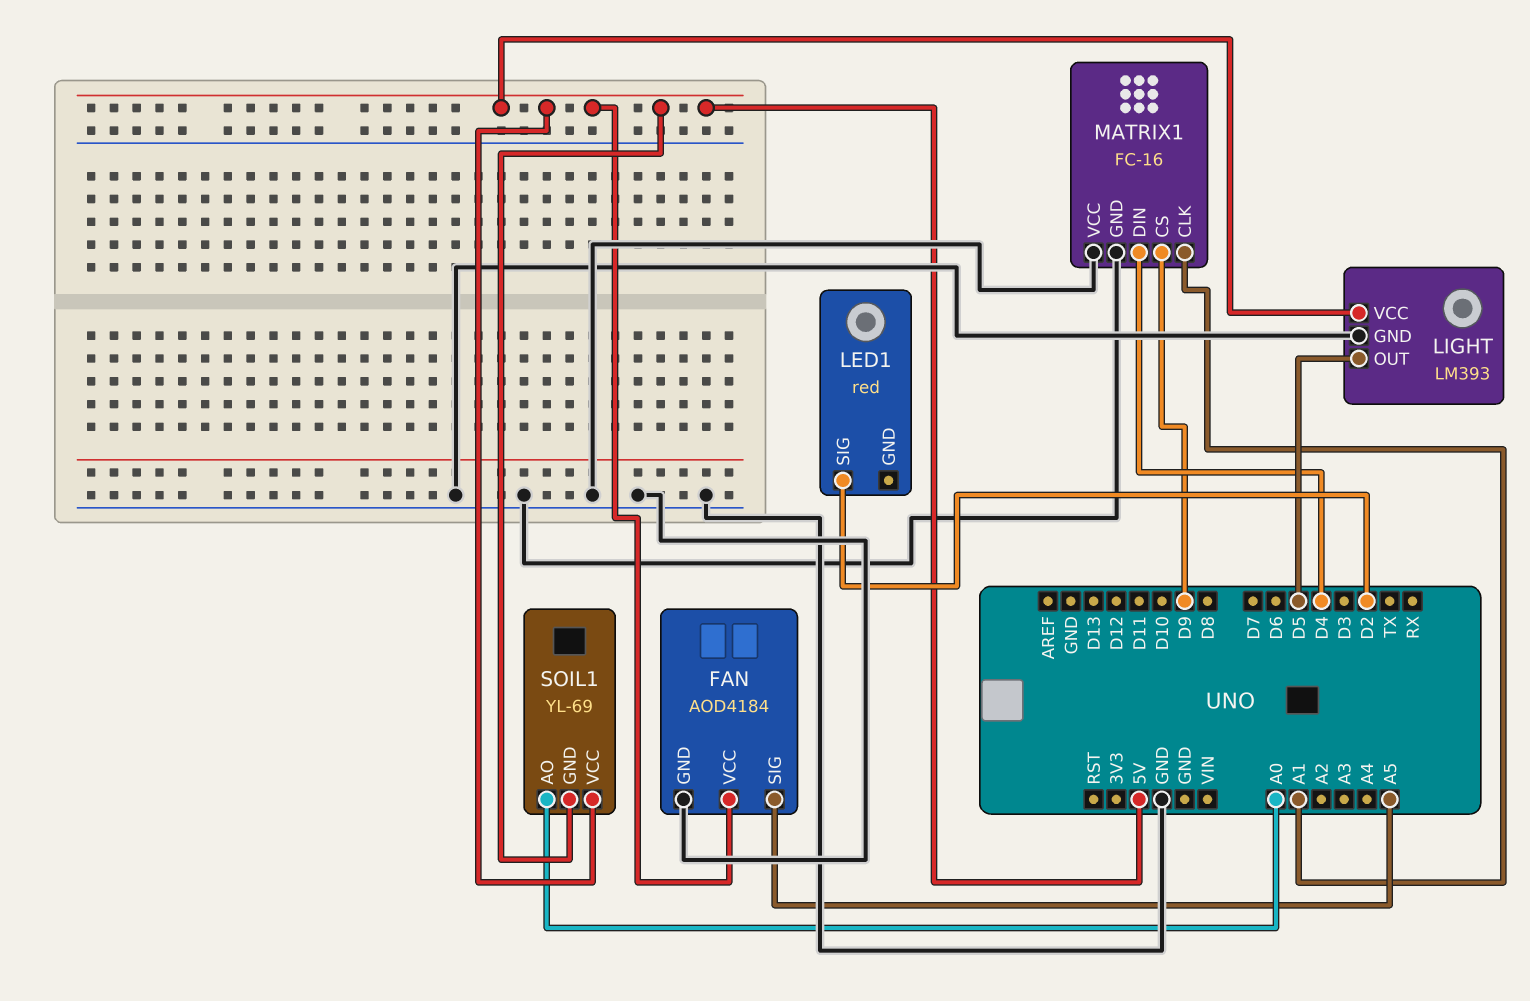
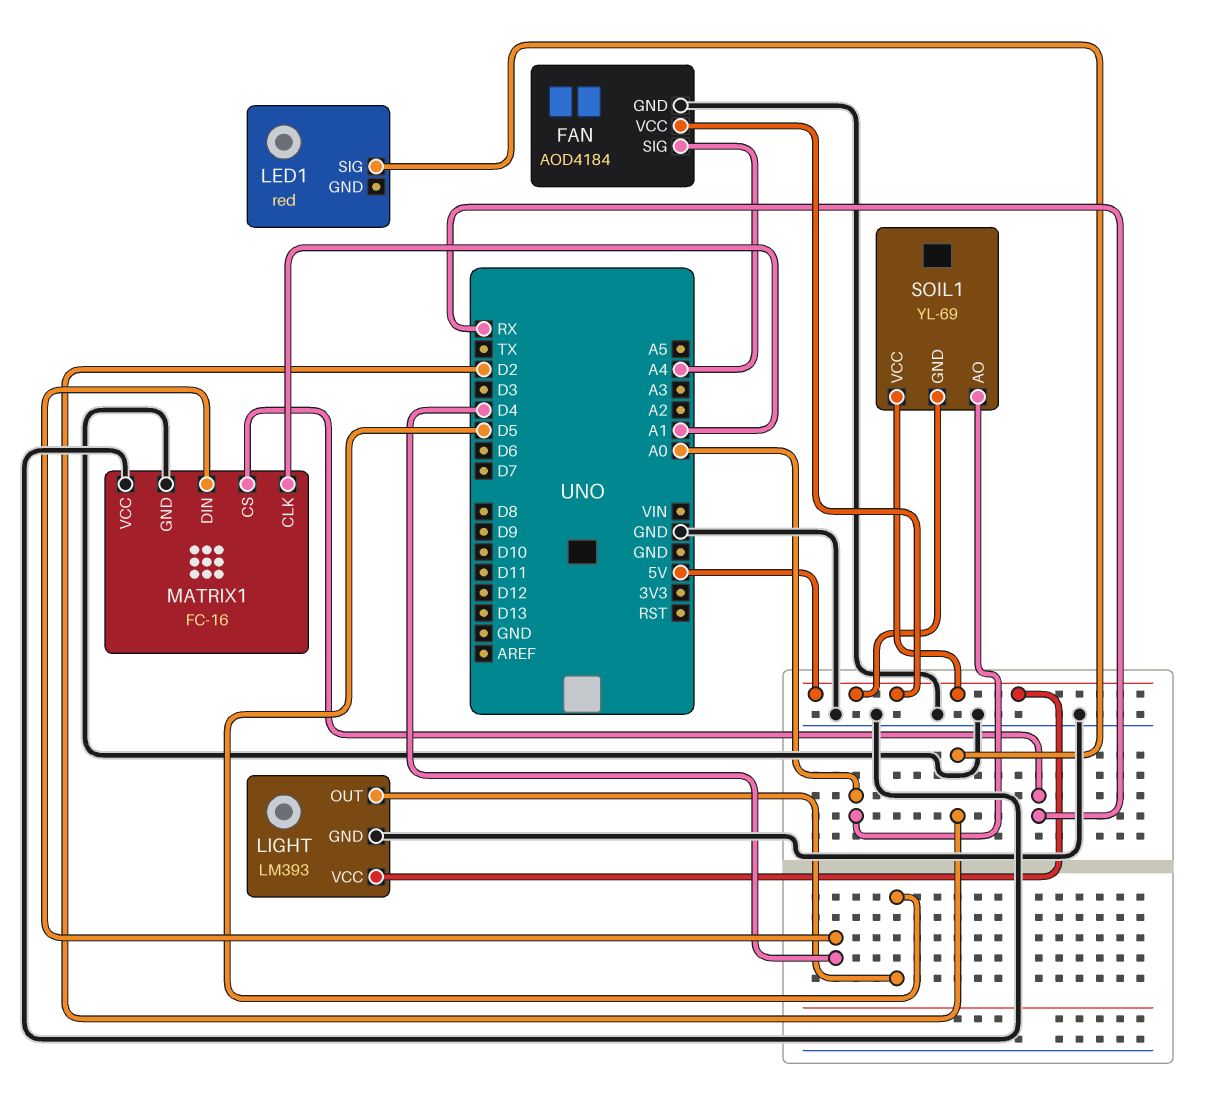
FAN pin SIG: A5 -> A4
MATRIX1 pin CS: D9 -> RX

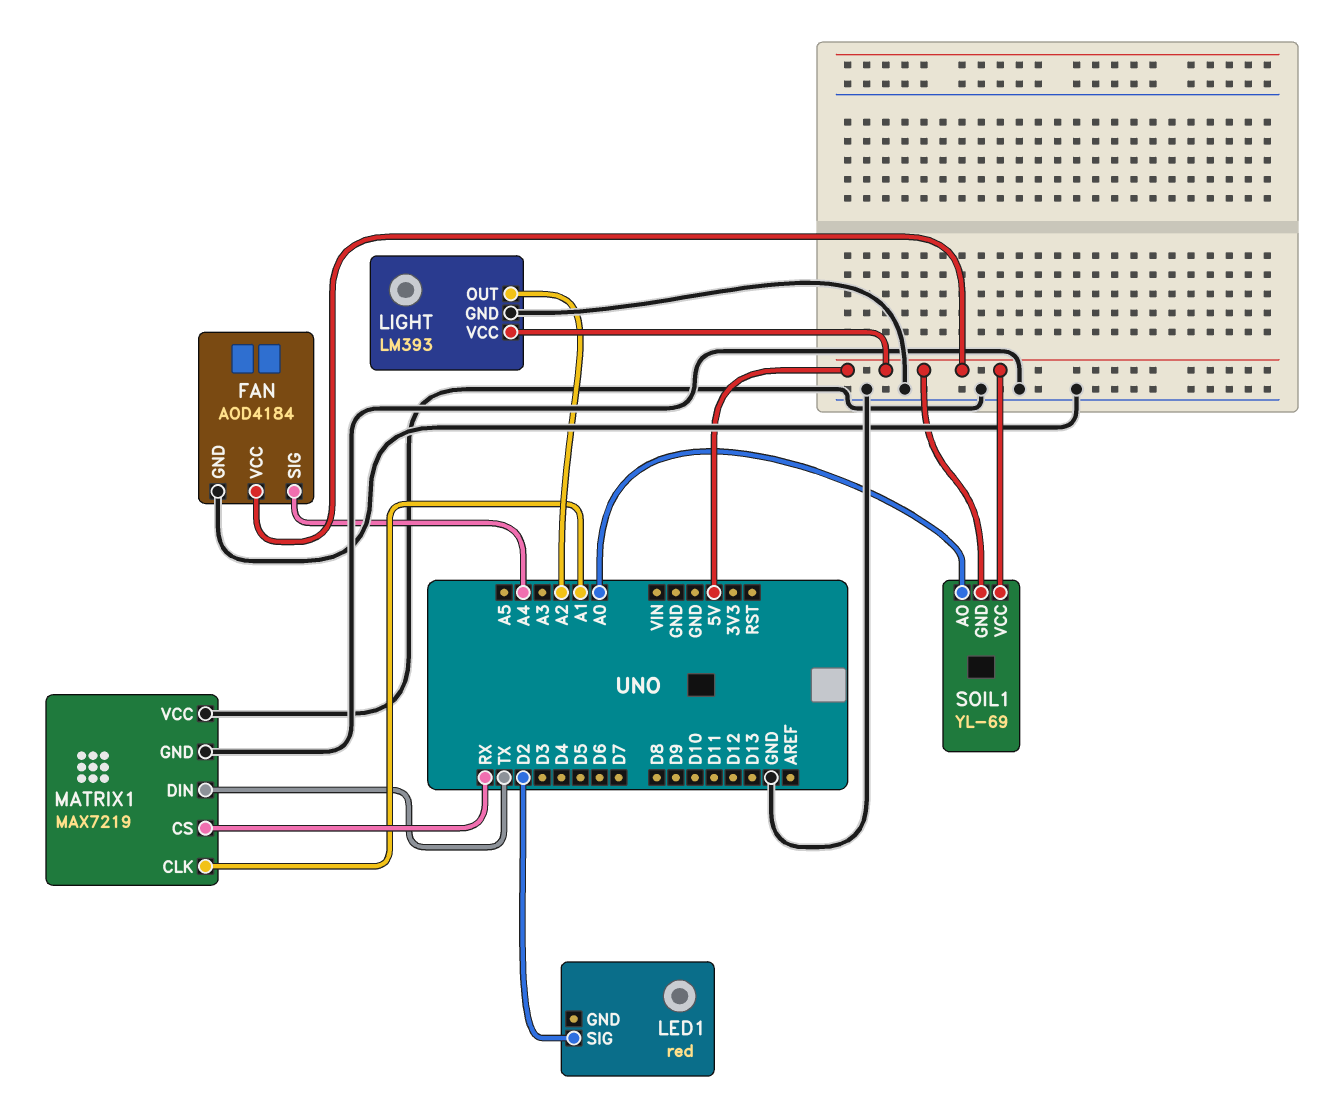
LIGHT pin OUT: D5 -> A2
MATRIX1: FC-16 -> MAX7219
MATRIX1 pin DIN: D4 -> TX

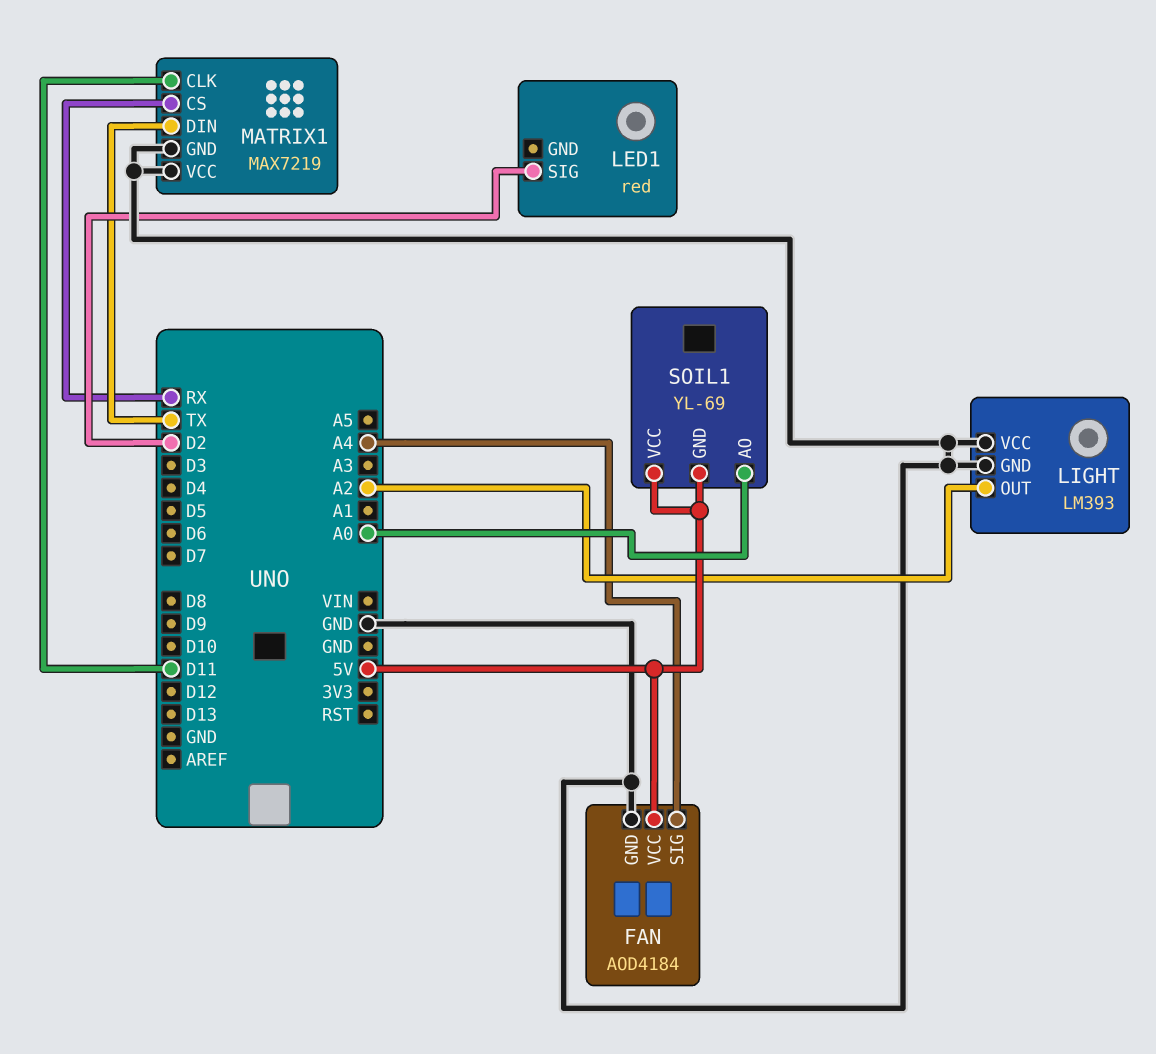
LIGHT pin VCC: 5V -> GND
MATRIX1 pin CLK: A1 -> D11

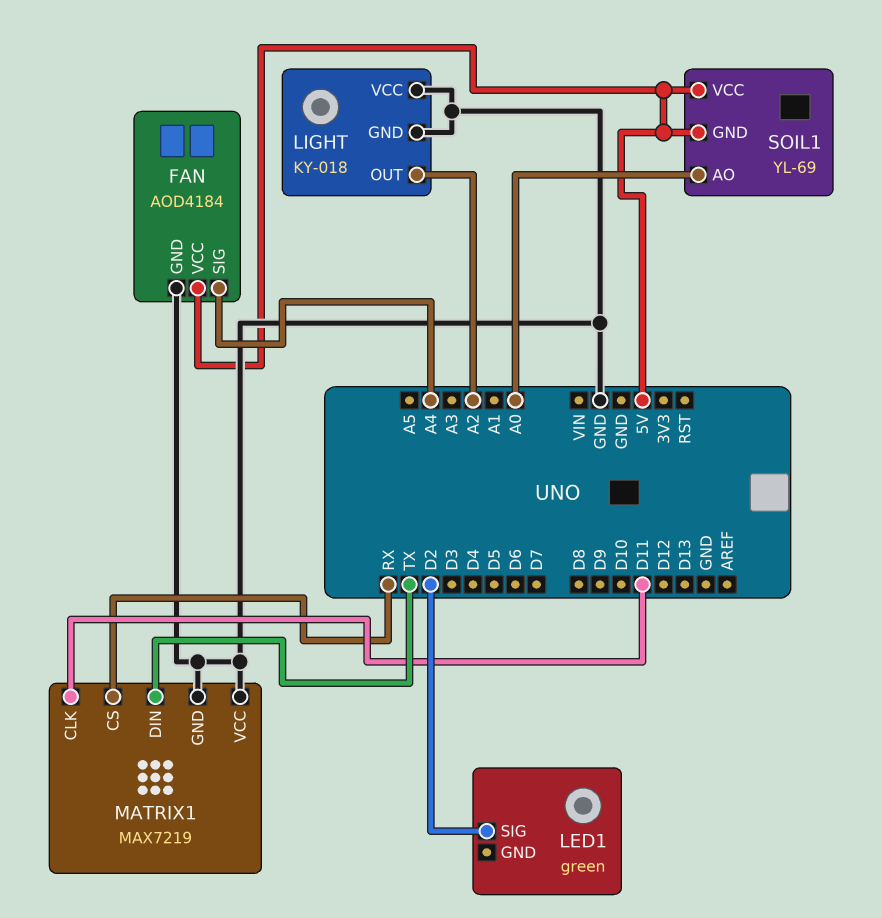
LED1: red -> green
LIGHT: LM393 -> KY-018

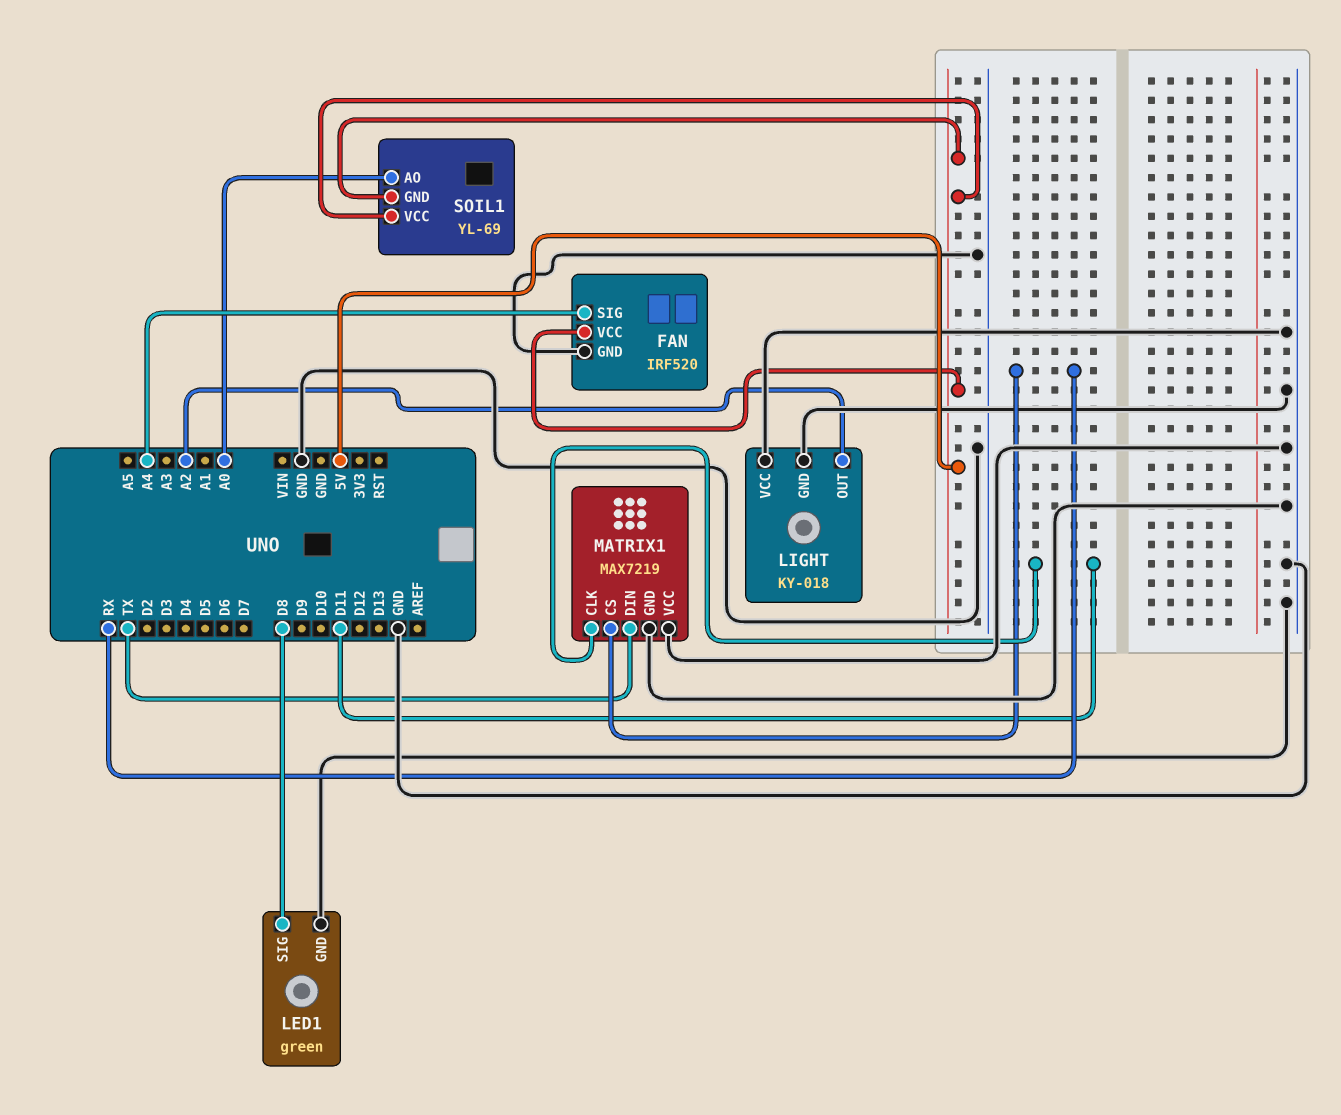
FAN: AOD4184 -> IRF520
LED1 pin GND: none -> GND
LED1 pin SIG: D2 -> D8

